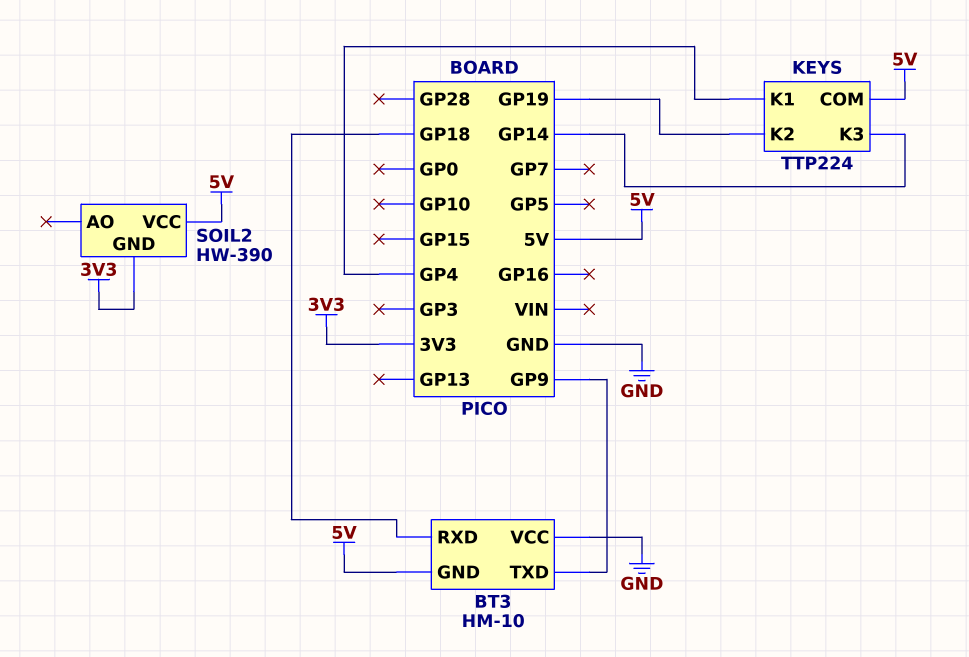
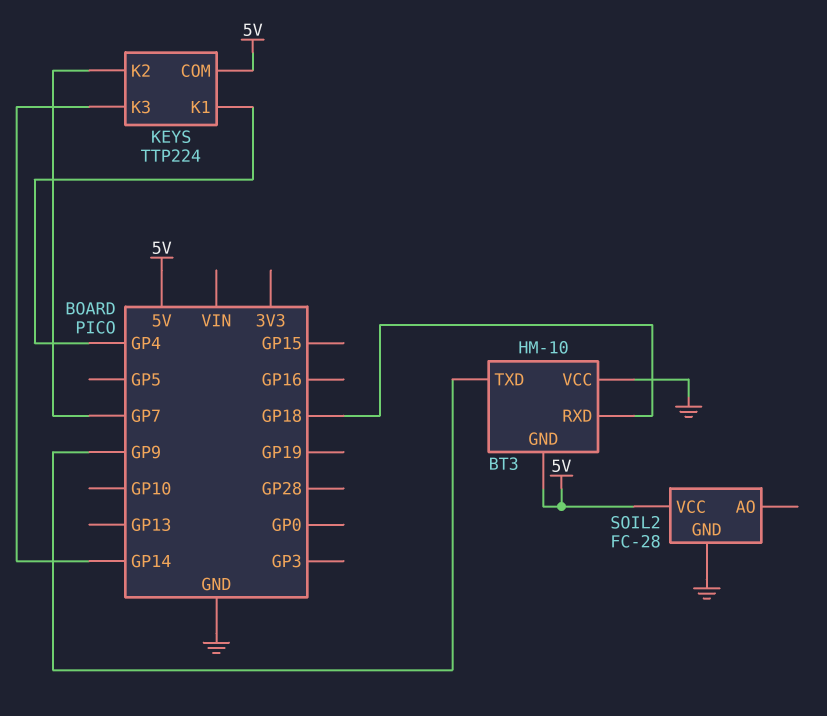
KEYS pin K2: GP19 -> GP7
SOIL2: HW-390 -> FC-28
SOIL2 pin GND: 3V3 -> GND

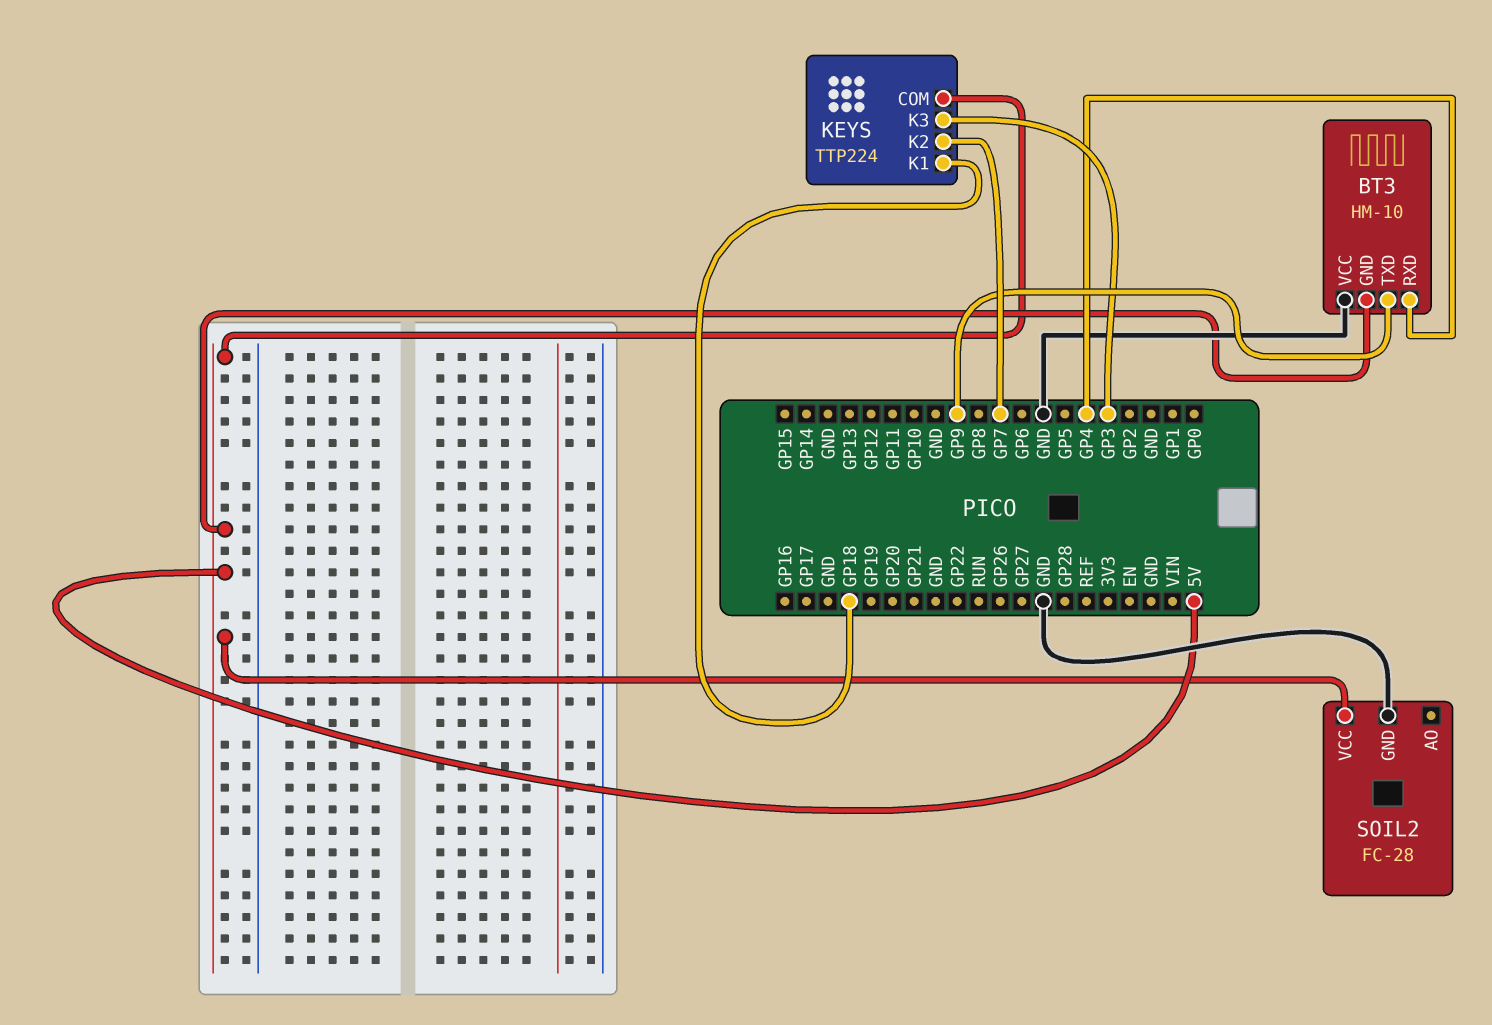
BT3 pin RXD: GP18 -> GP4
KEYS pin K1: GP4 -> GP18
KEYS pin K3: GP14 -> GP3

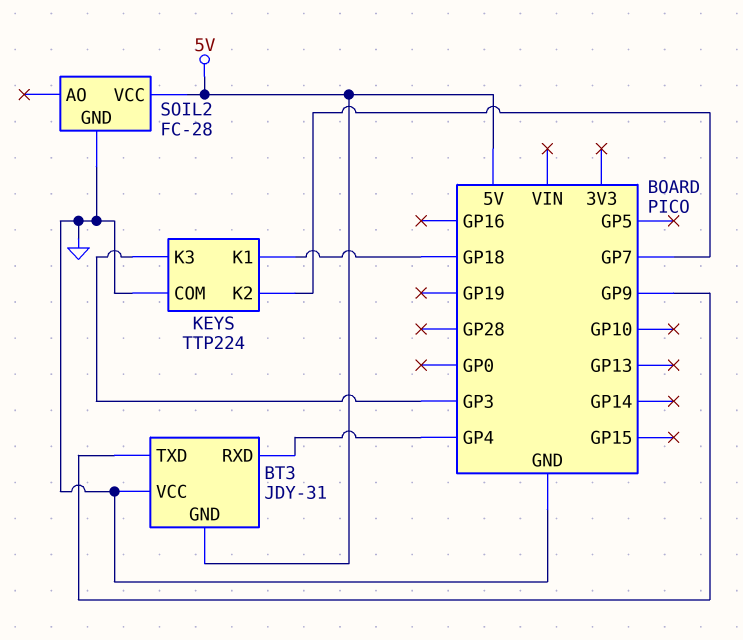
BT3: HM-10 -> JDY-31
KEYS pin COM: 5V -> GND

